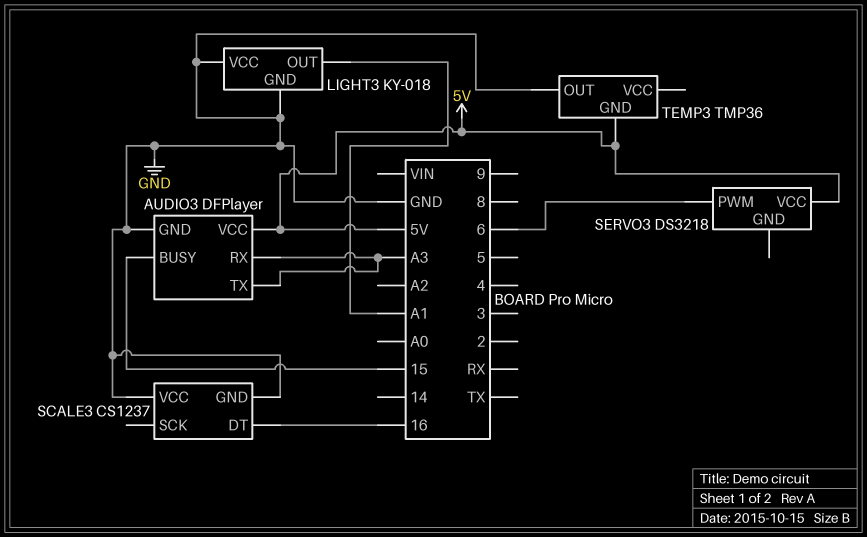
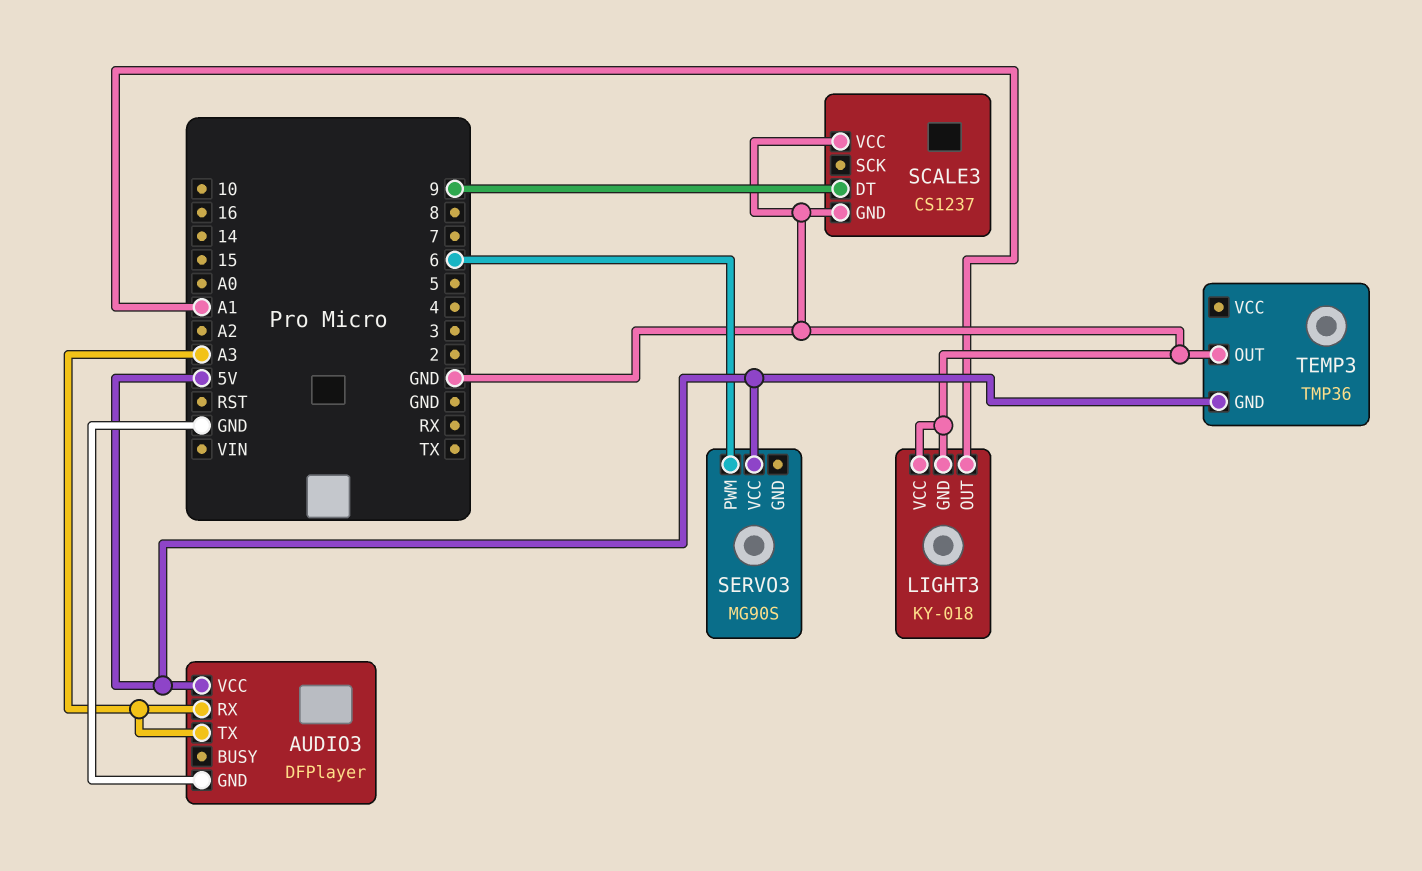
AUDIO3 pin BUSY: 15 -> none
SCALE3 pin DT: 16 -> 9
SERVO3: DS3218 -> MG90S

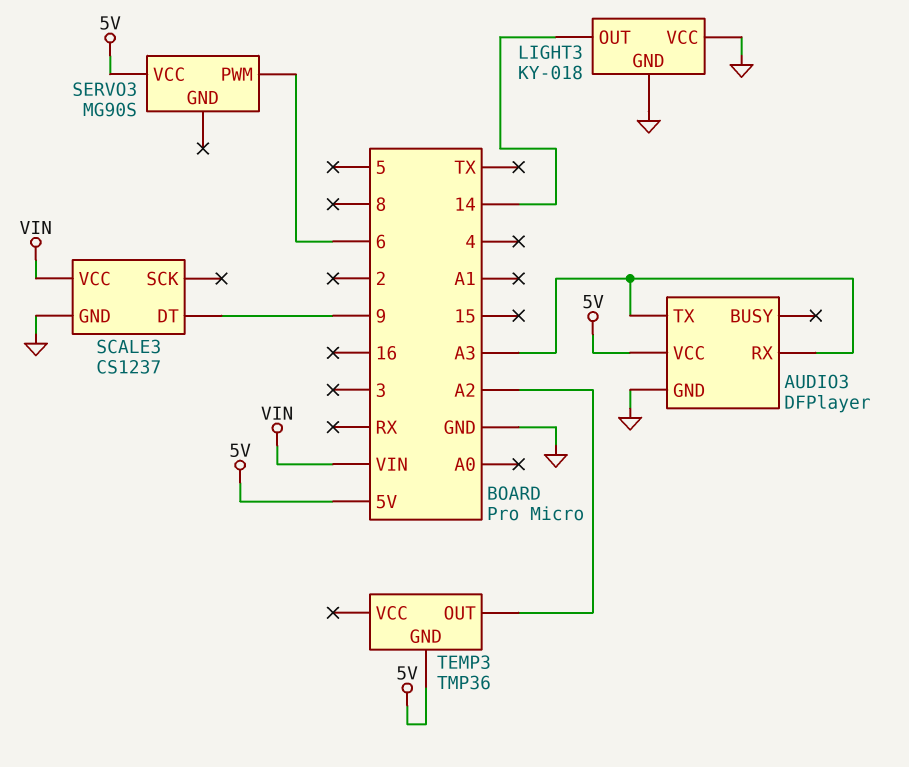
LIGHT3 pin OUT: A1 -> 14
SCALE3 pin VCC: GND -> VIN
TEMP3 pin OUT: GND -> A2

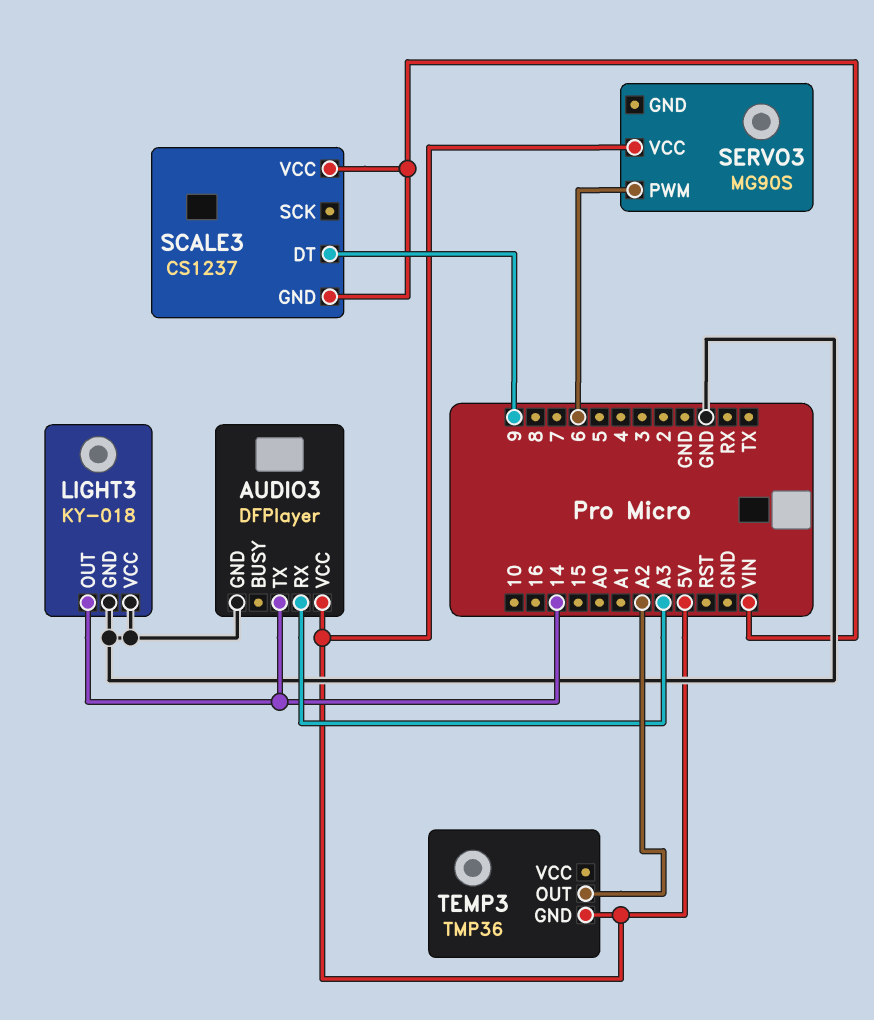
AUDIO3 pin TX: A3 -> 14
SCALE3 pin GND: GND -> VIN

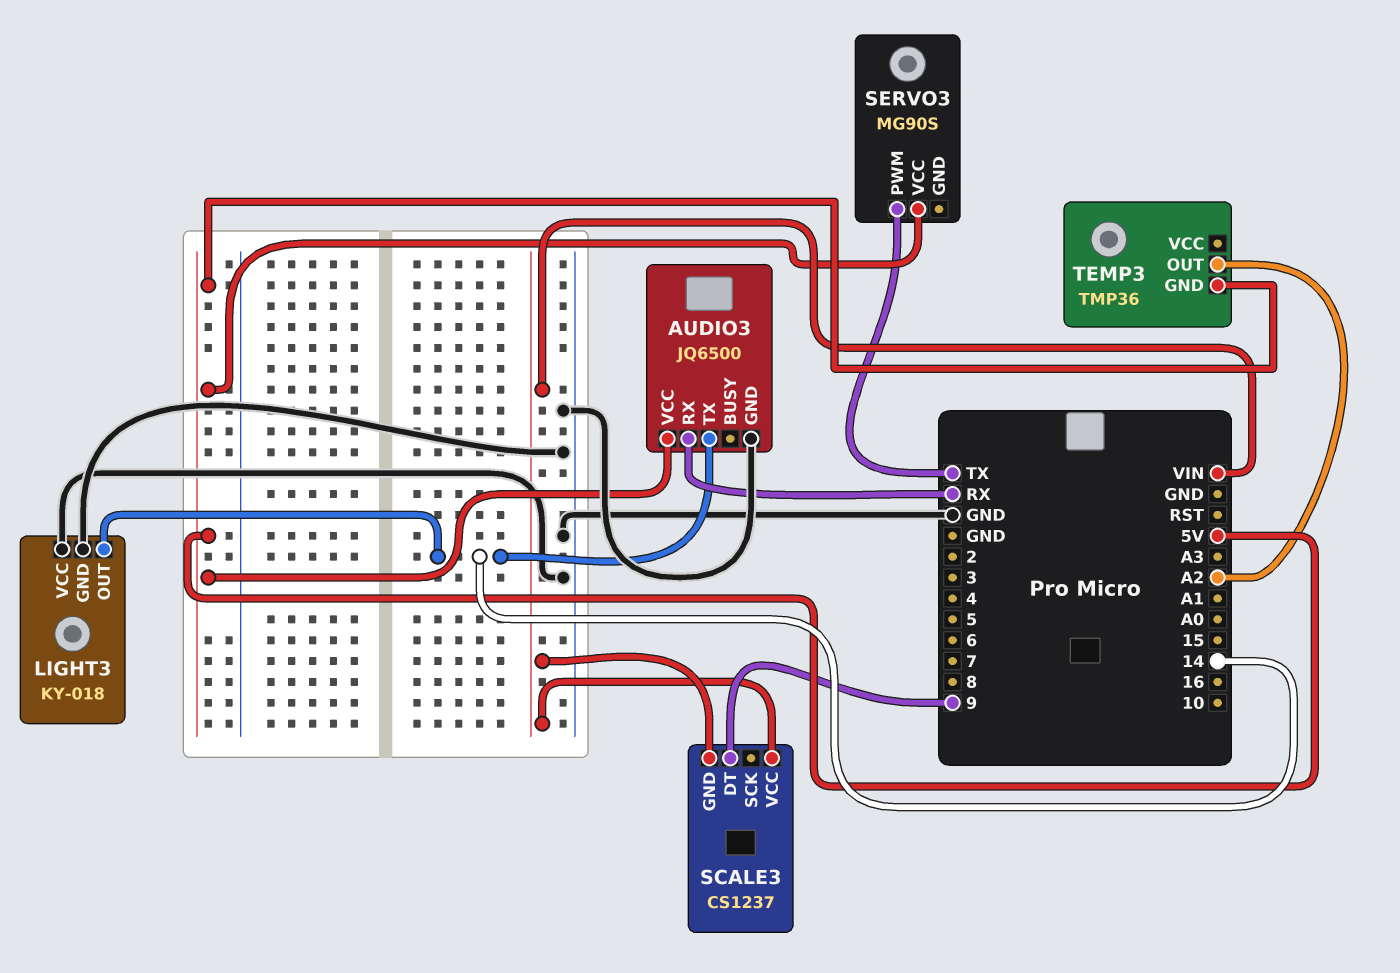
AUDIO3: DFPlayer -> JQ6500
AUDIO3 pin RX: A3 -> RX
SERVO3 pin PWM: 6 -> TX

